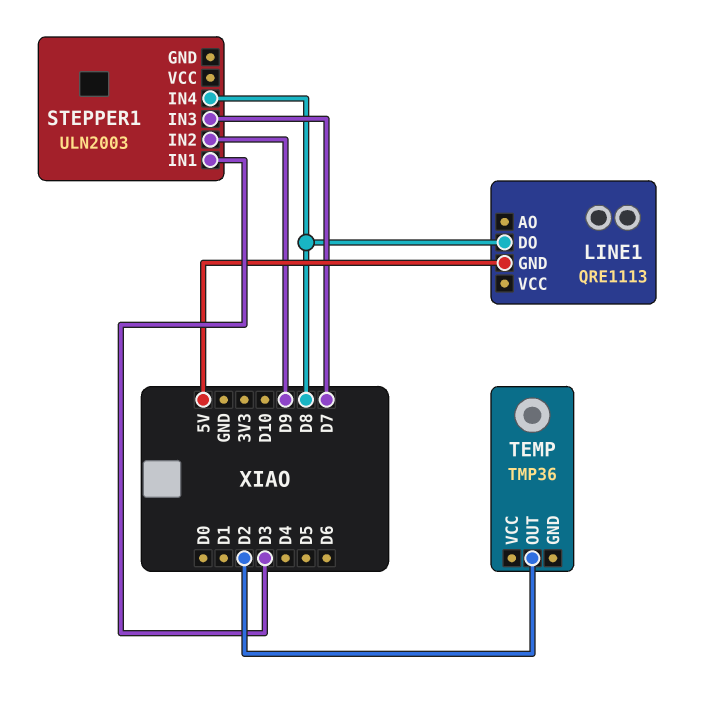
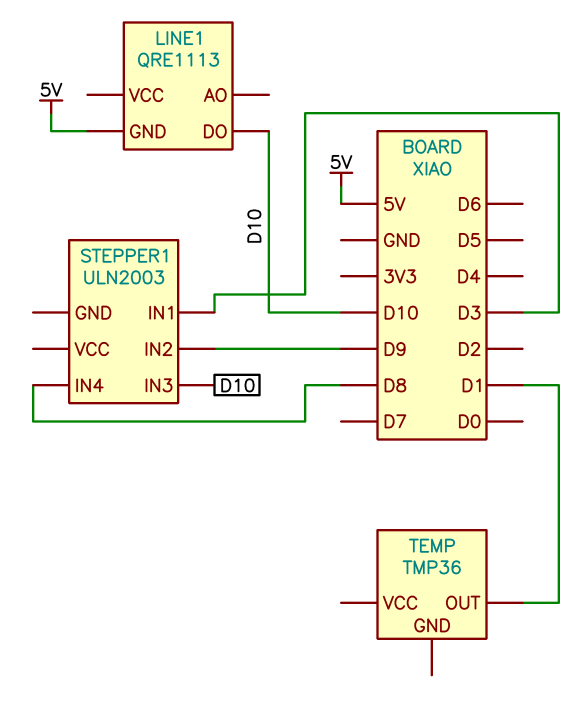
LINE1 pin DO: D8 -> D10
STEPPER1 pin IN3: D7 -> D10
TEMP pin OUT: D2 -> D1

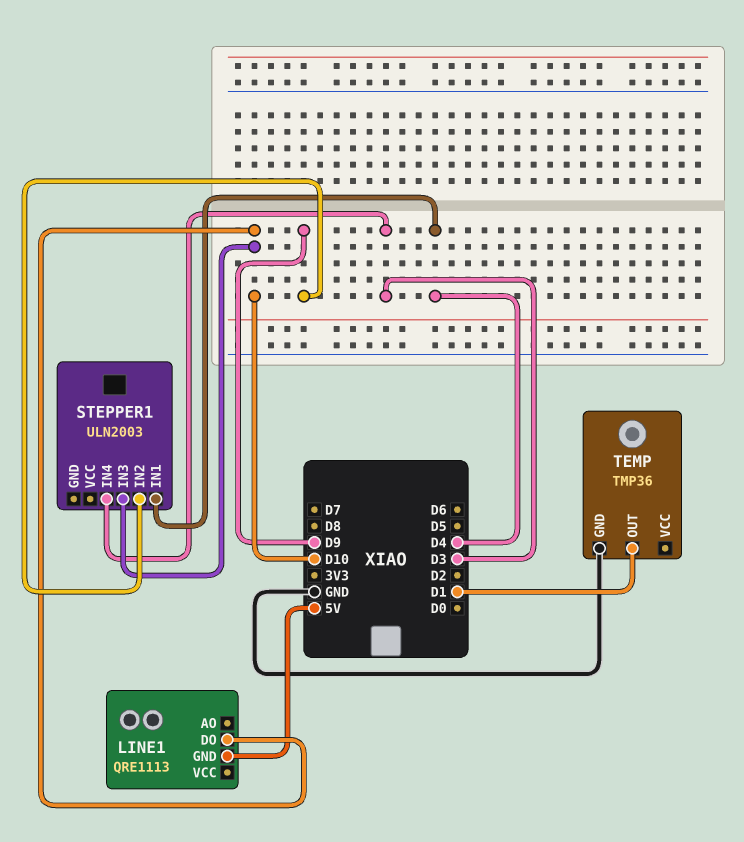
STEPPER1 pin IN1: D3 -> D4
STEPPER1 pin IN4: D8 -> D3
TEMP pin GND: none -> GND

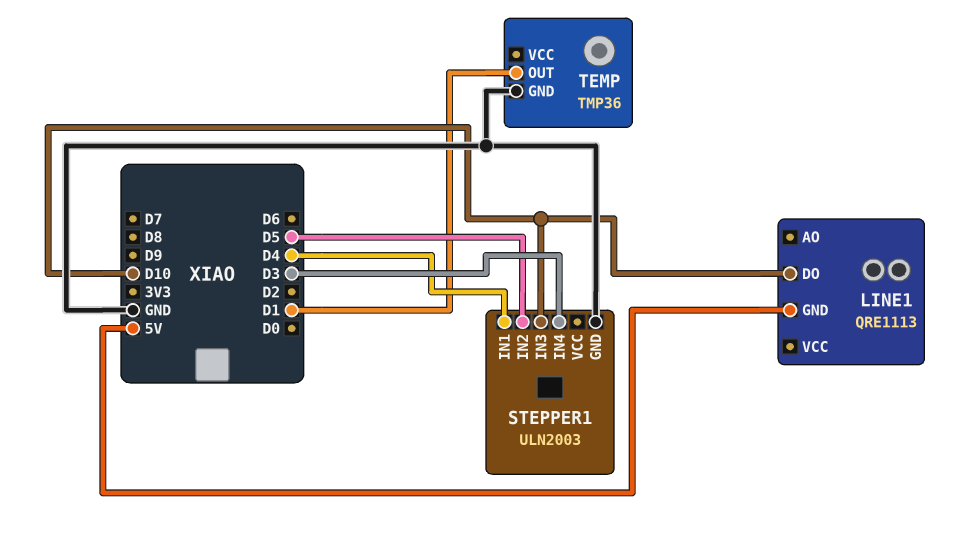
STEPPER1 pin GND: none -> GND
STEPPER1 pin IN2: D9 -> D5

